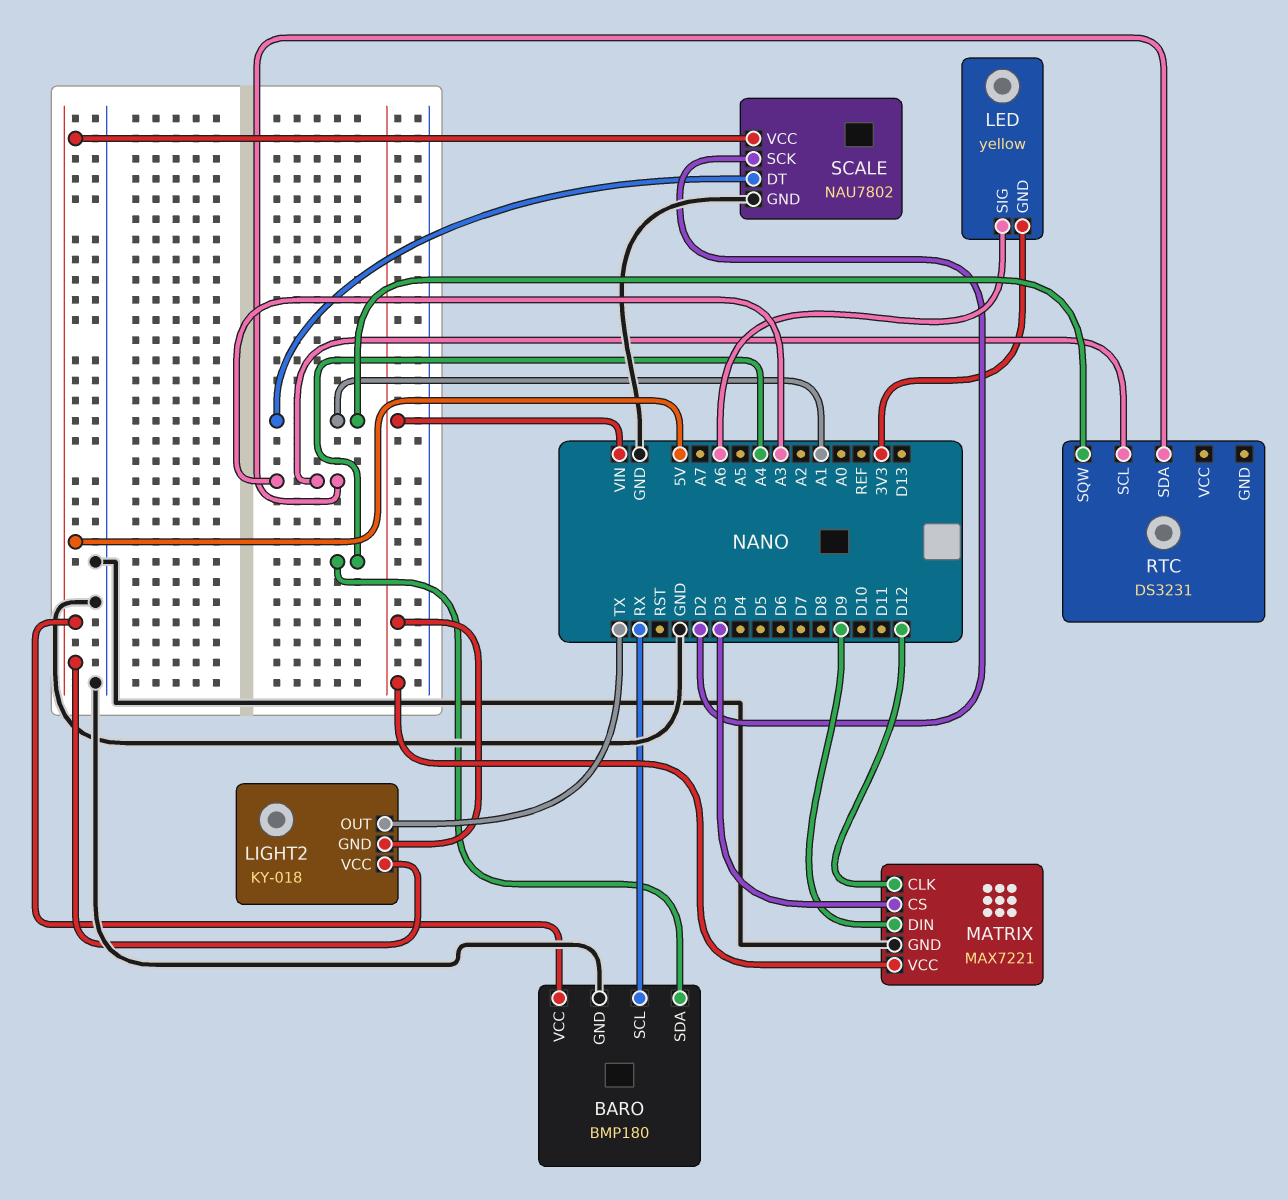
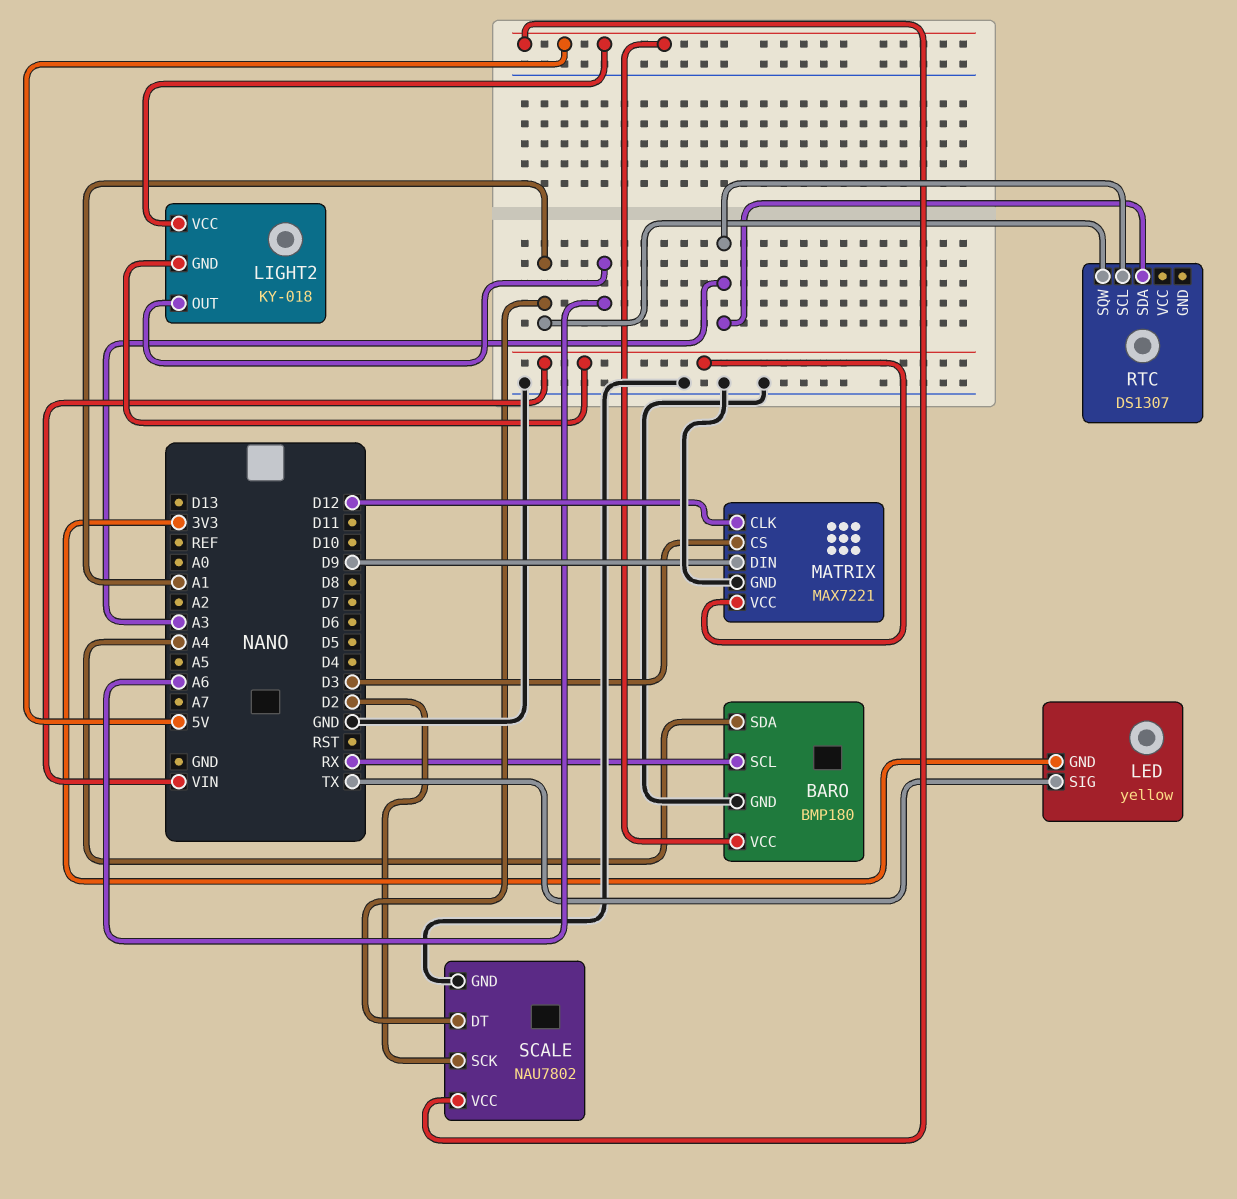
LED pin SIG: A6 -> TX
LIGHT2 pin OUT: TX -> A6
RTC: DS3231 -> DS1307

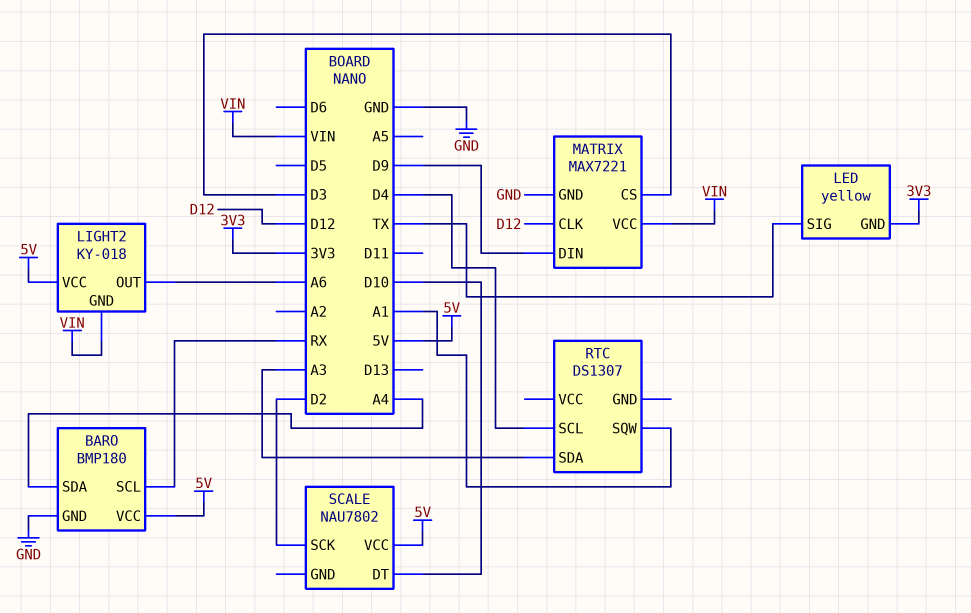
RTC pin SCL: A3 -> D4
SCALE pin DT: A1 -> D10
SCALE pin GND: GND -> none

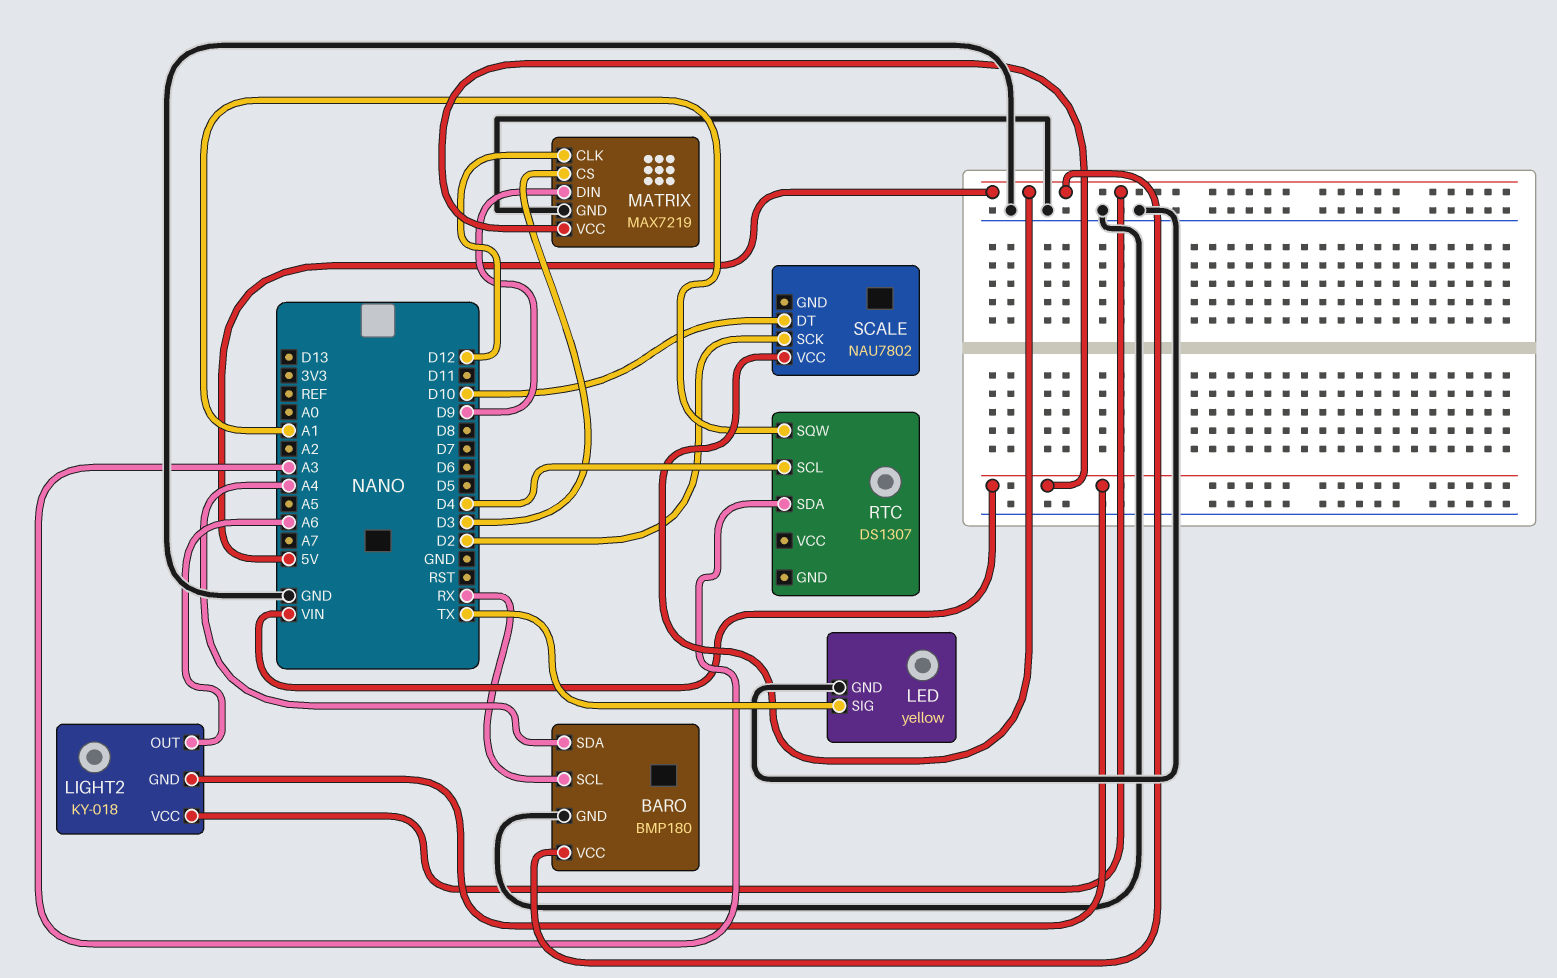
LED pin GND: 3V3 -> GND
MATRIX: MAX7221 -> MAX7219

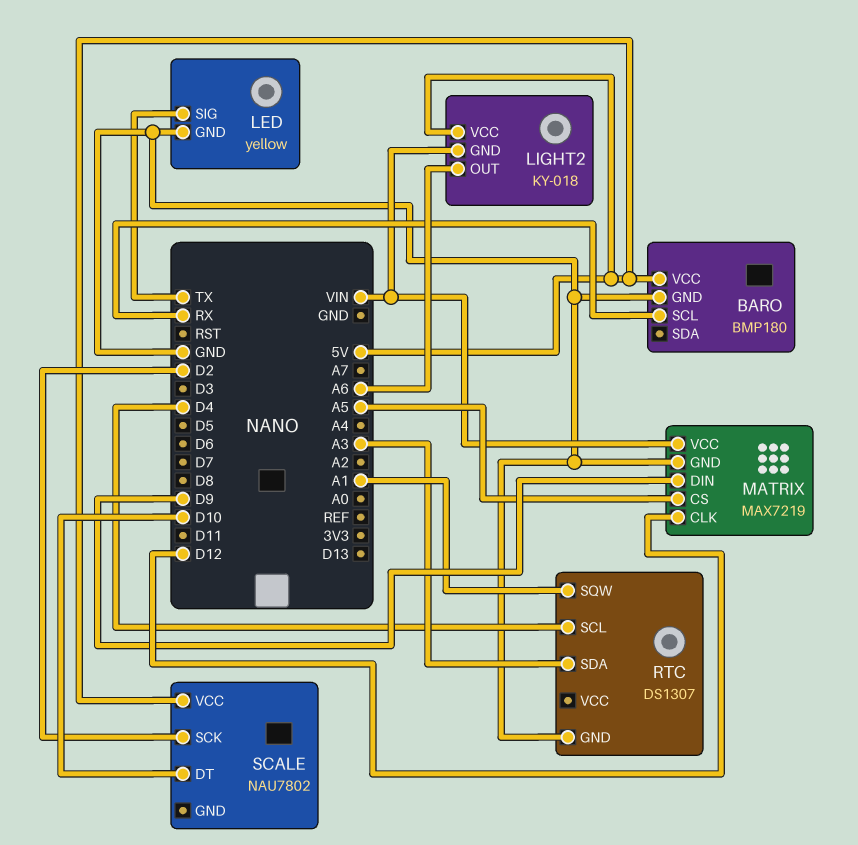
BARO pin SDA: A4 -> none
MATRIX pin CS: D3 -> A5
RTC pin GND: none -> GND

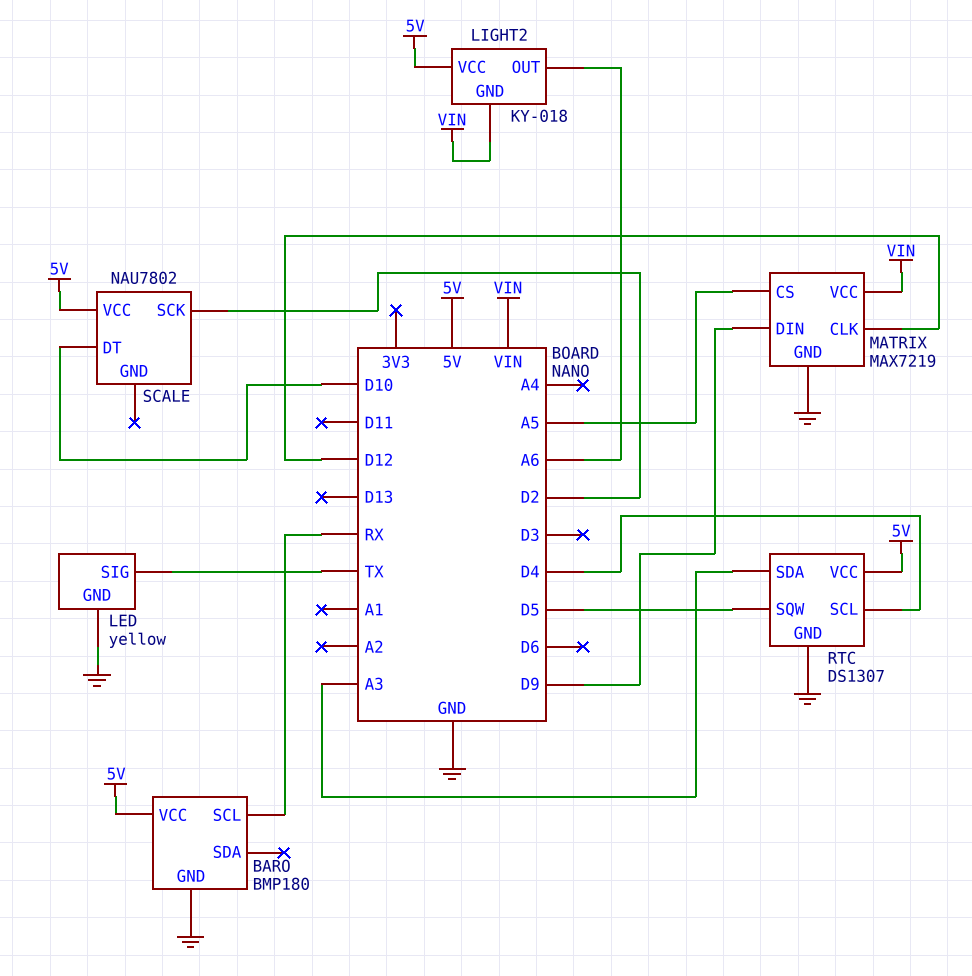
RTC pin SQW: A1 -> D5
RTC pin VCC: none -> 5V

